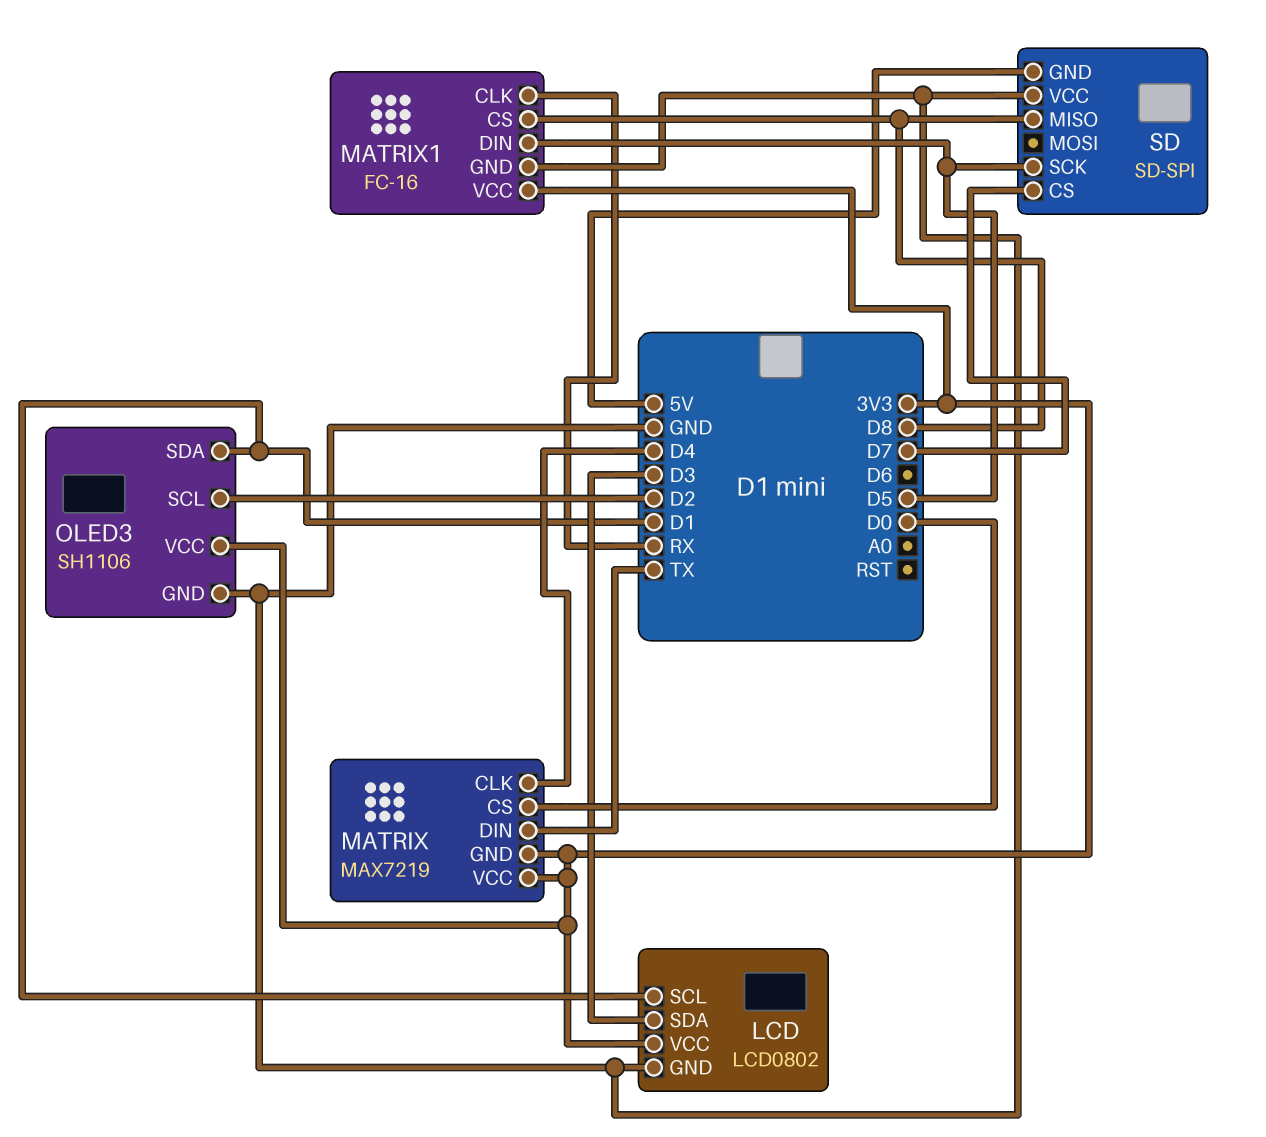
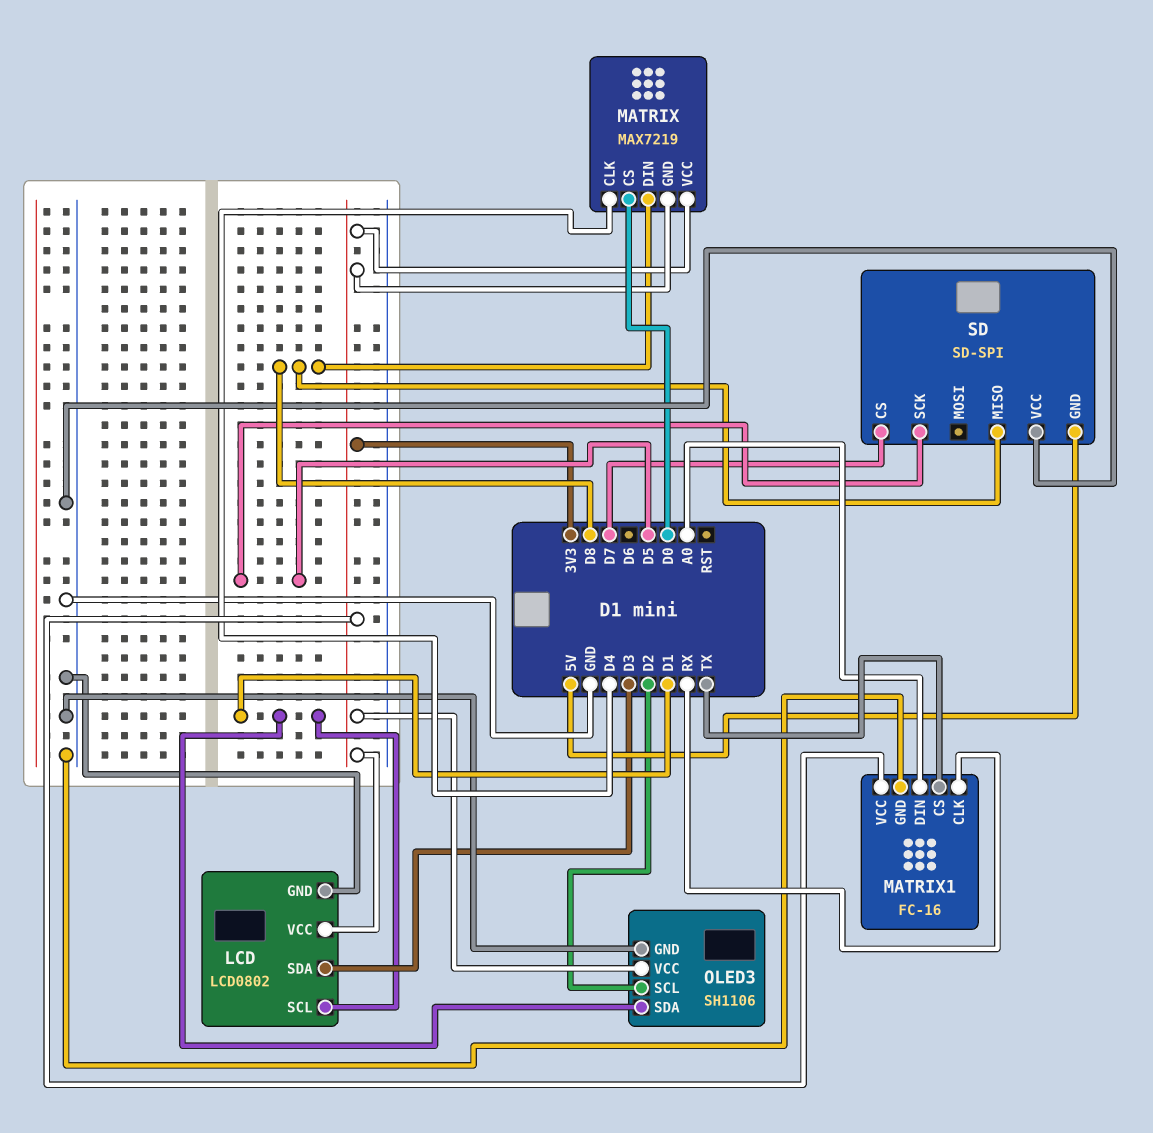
MATRIX pin DIN: TX -> D8
MATRIX1 pin CS: D8 -> TX
MATRIX1 pin DIN: D5 -> A0

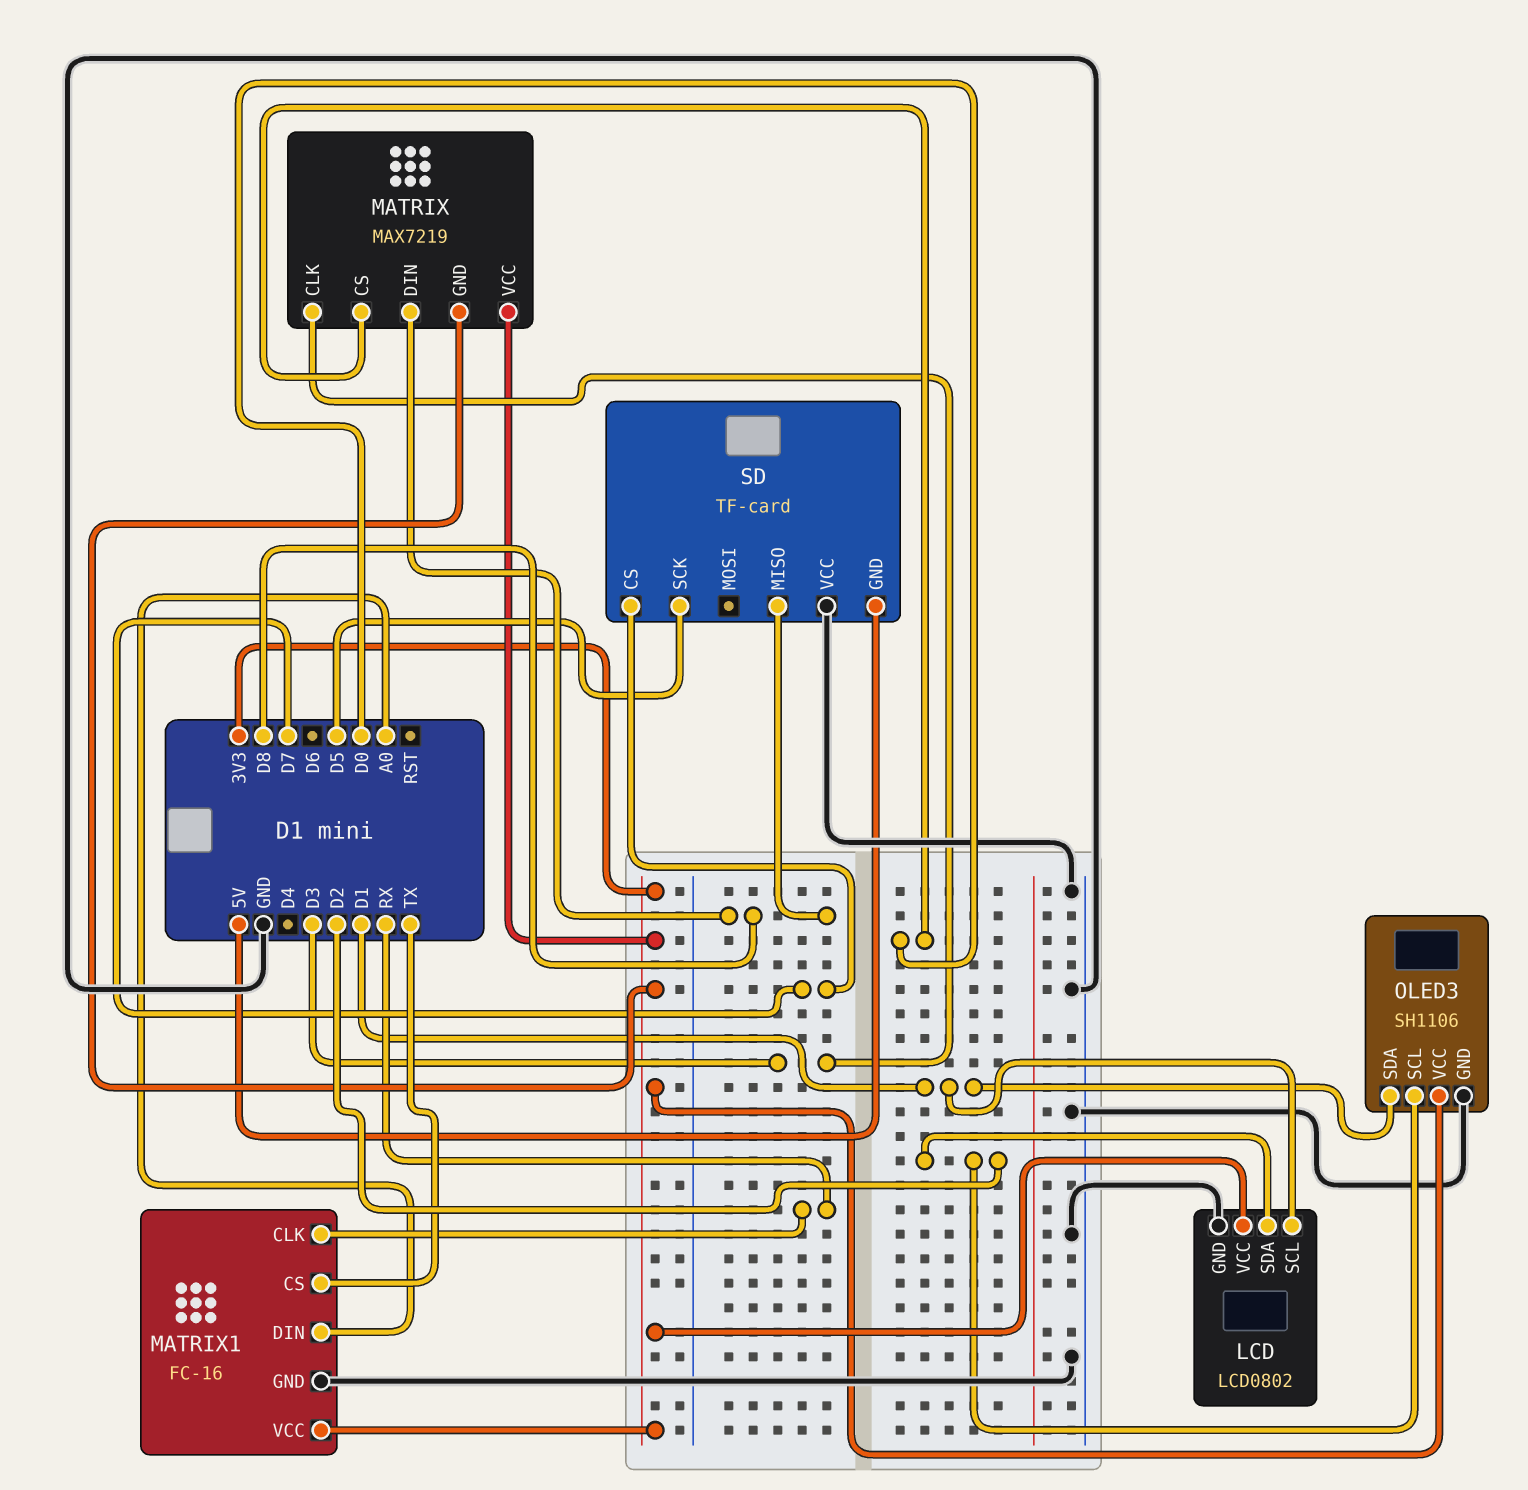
LCD pin SDA: D3 -> D2
MATRIX pin CLK: D4 -> D3
SD: SD-SPI -> TF-card

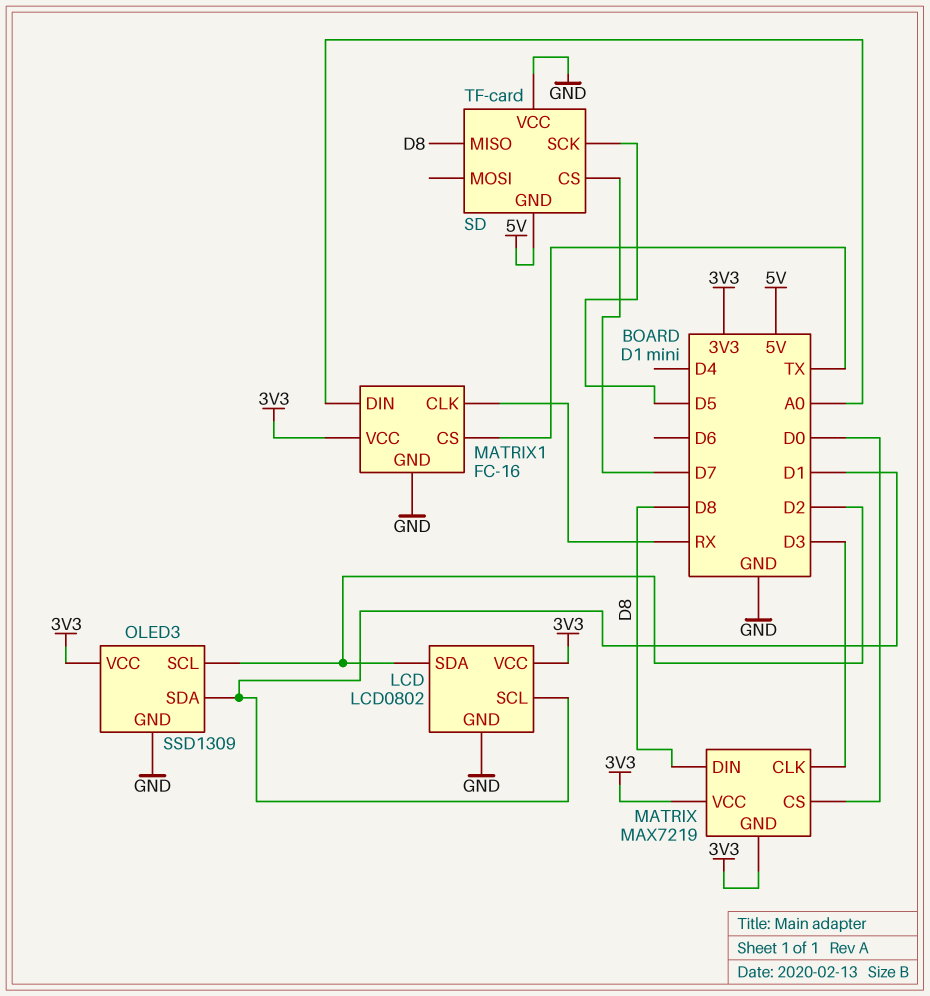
OLED3: SH1106 -> SSD1309

